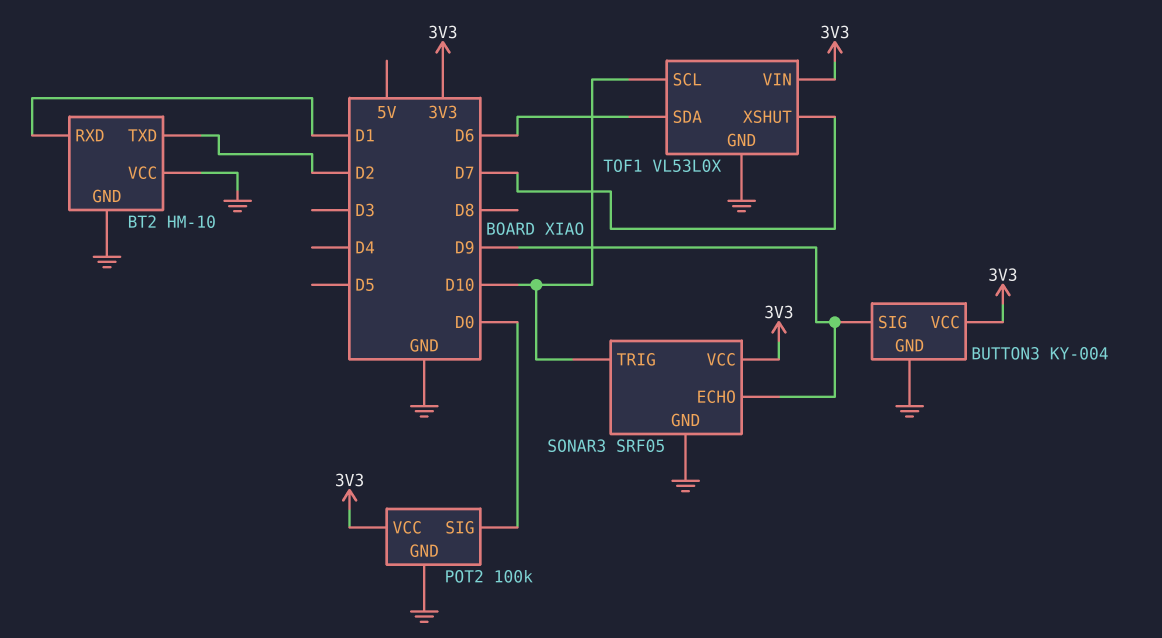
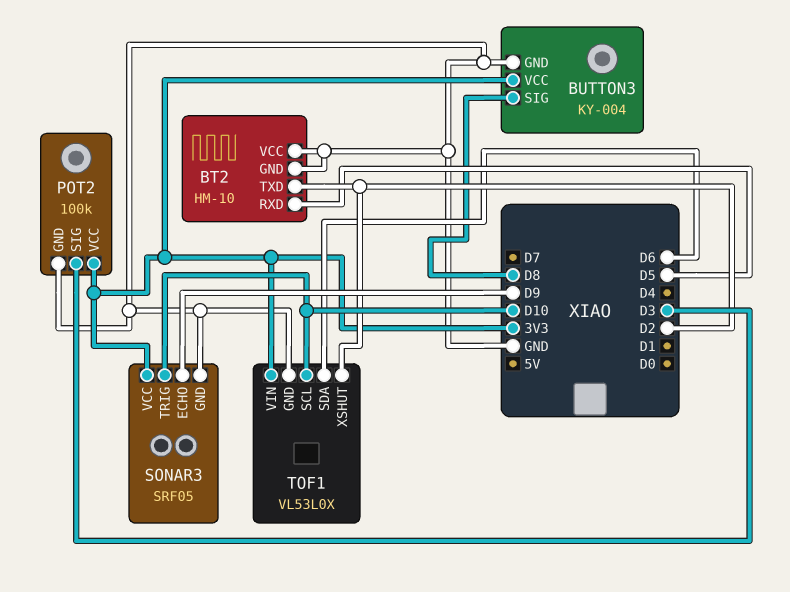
BT2 pin RXD: D1 -> D5
BUTTON3 pin SIG: D9 -> D8
POT2 pin SIG: D0 -> D3
TOF1 pin XSHUT: D7 -> D2

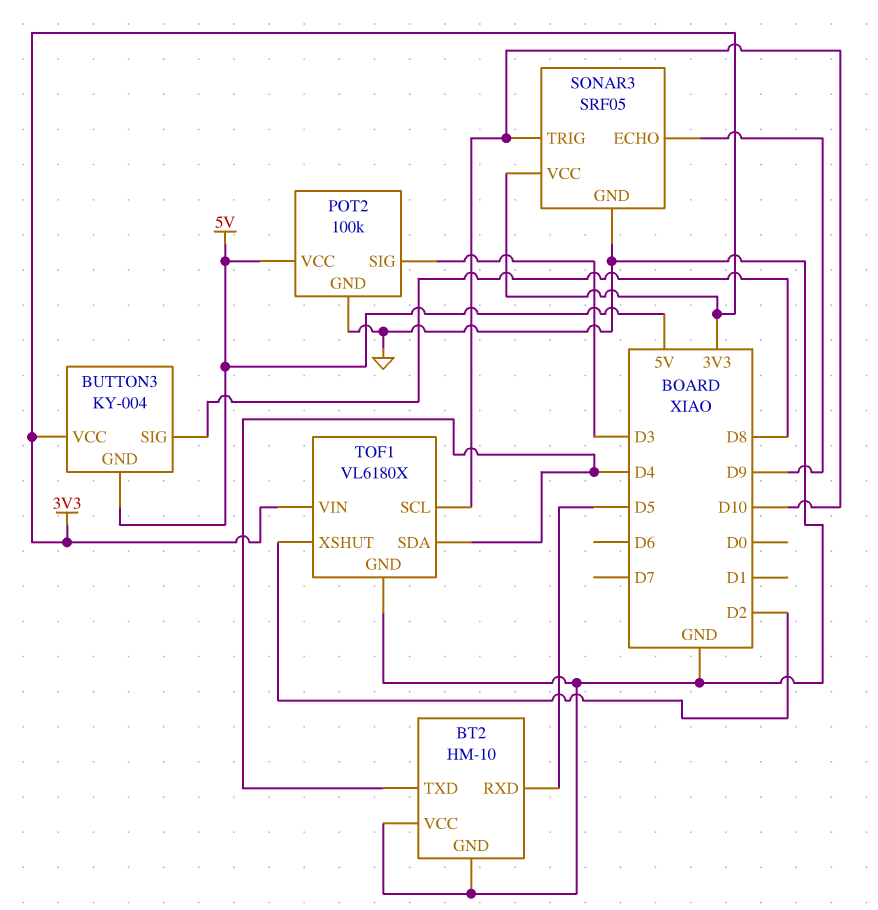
BT2 pin TXD: D2 -> D4
BUTTON3 pin GND: GND -> 5V
POT2 pin VCC: 3V3 -> 5V
TOF1: VL53L0X -> VL6180X
TOF1 pin SDA: D6 -> D4

